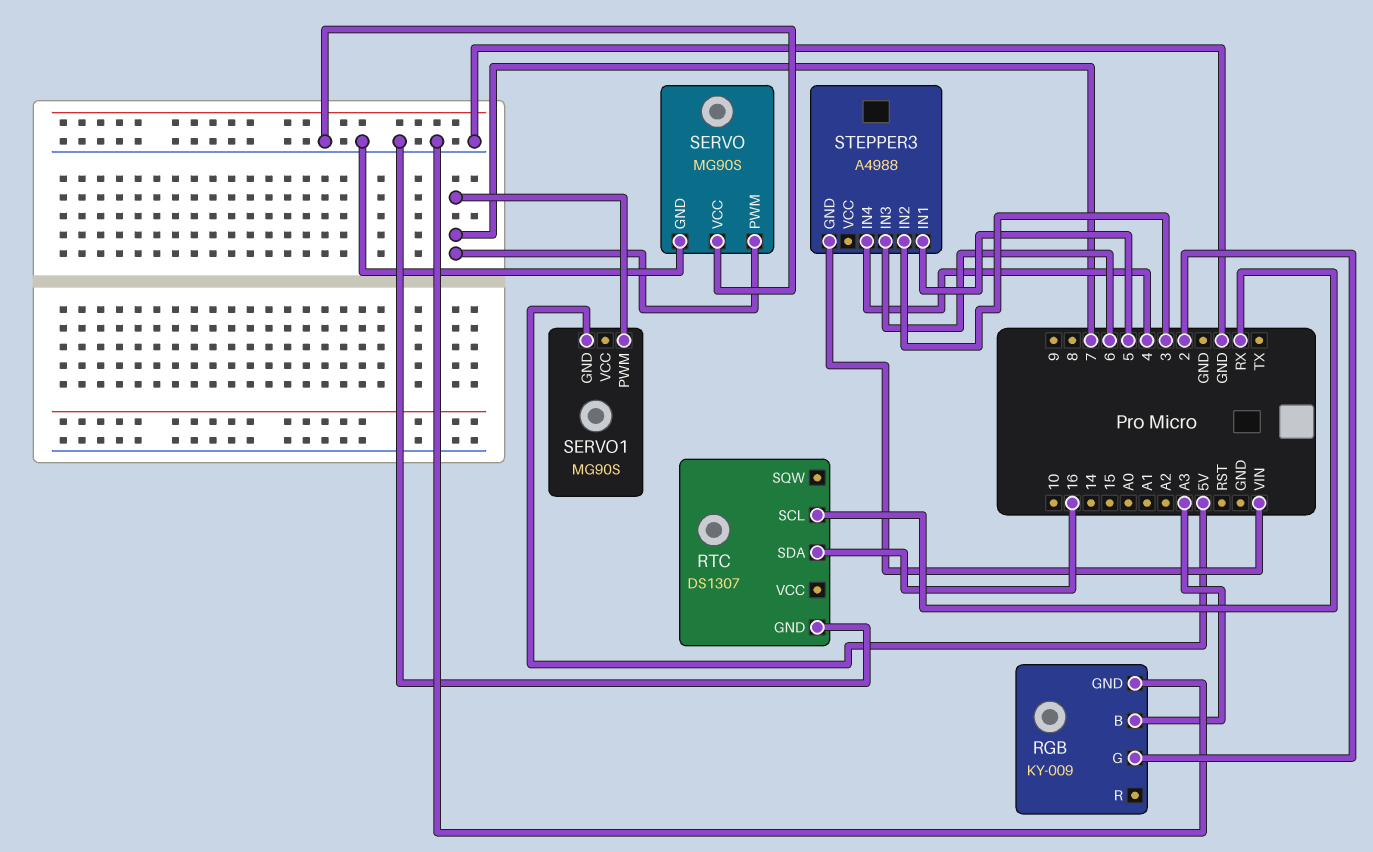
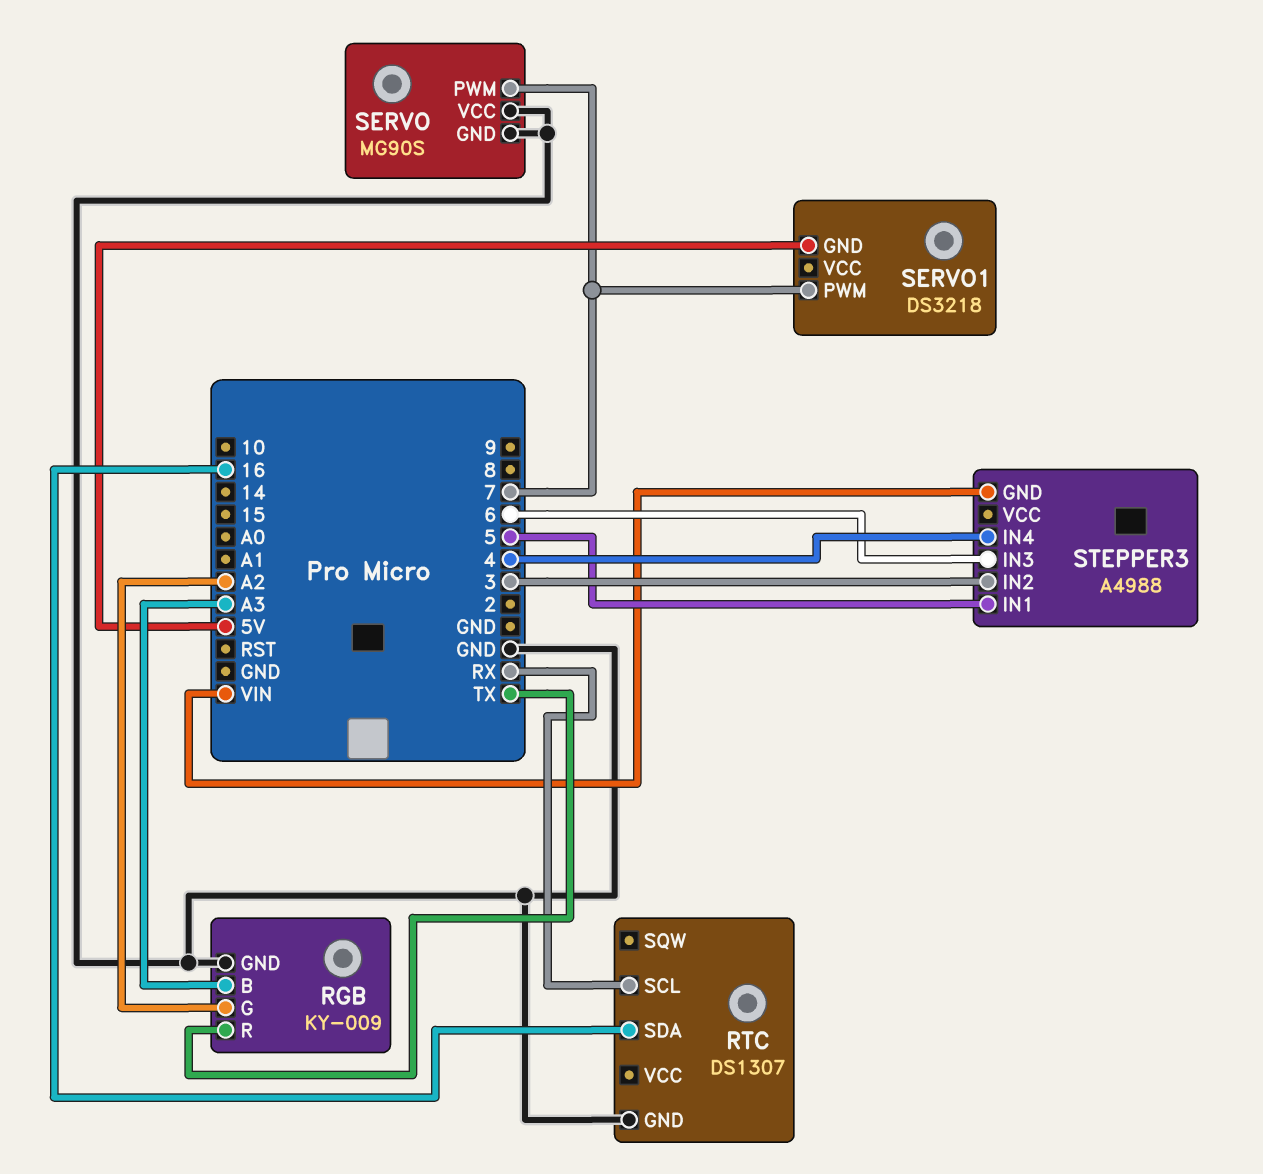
RGB pin G: 2 -> A2
RGB pin R: none -> TX
SERVO1: MG90S -> DS3218

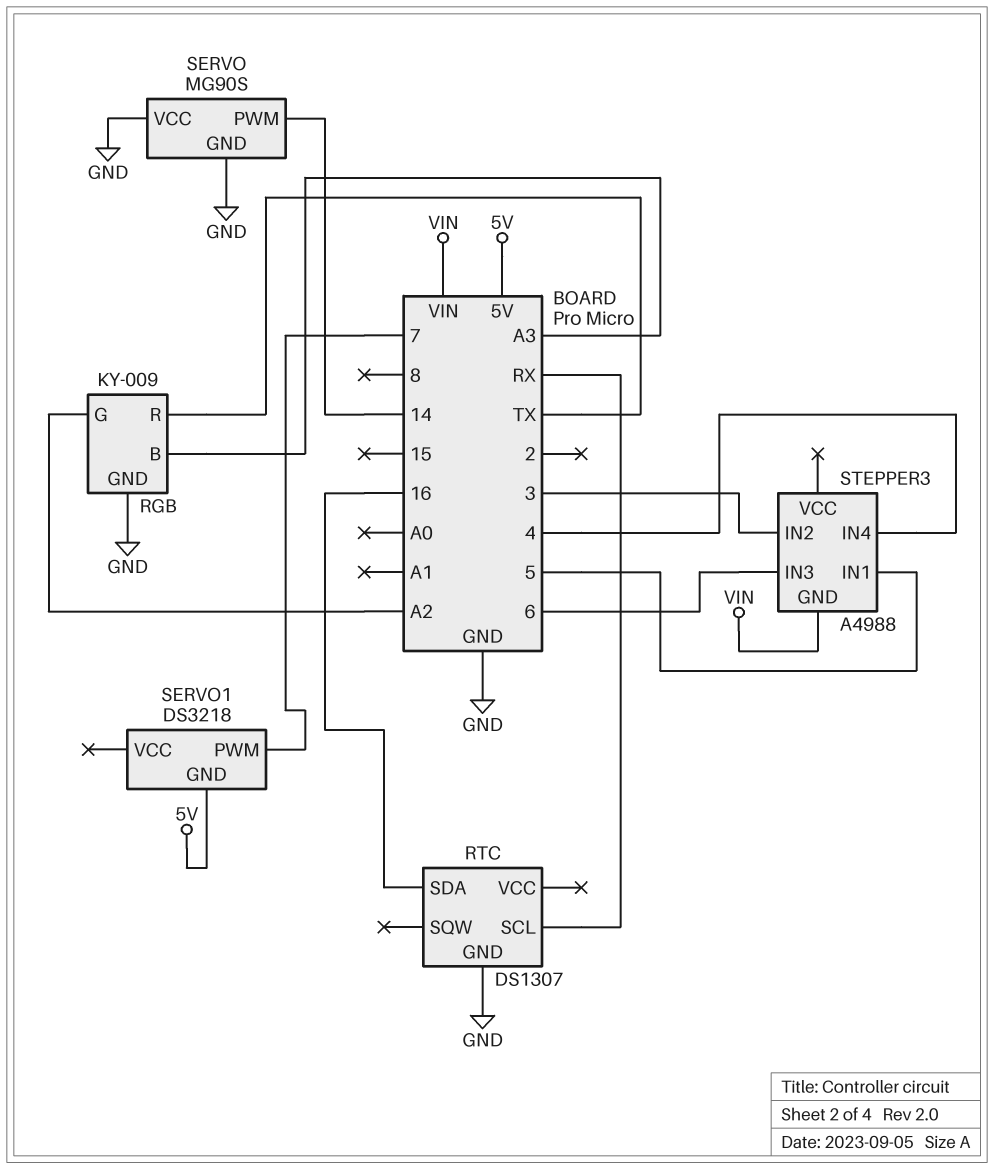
SERVO pin PWM: 7 -> 14

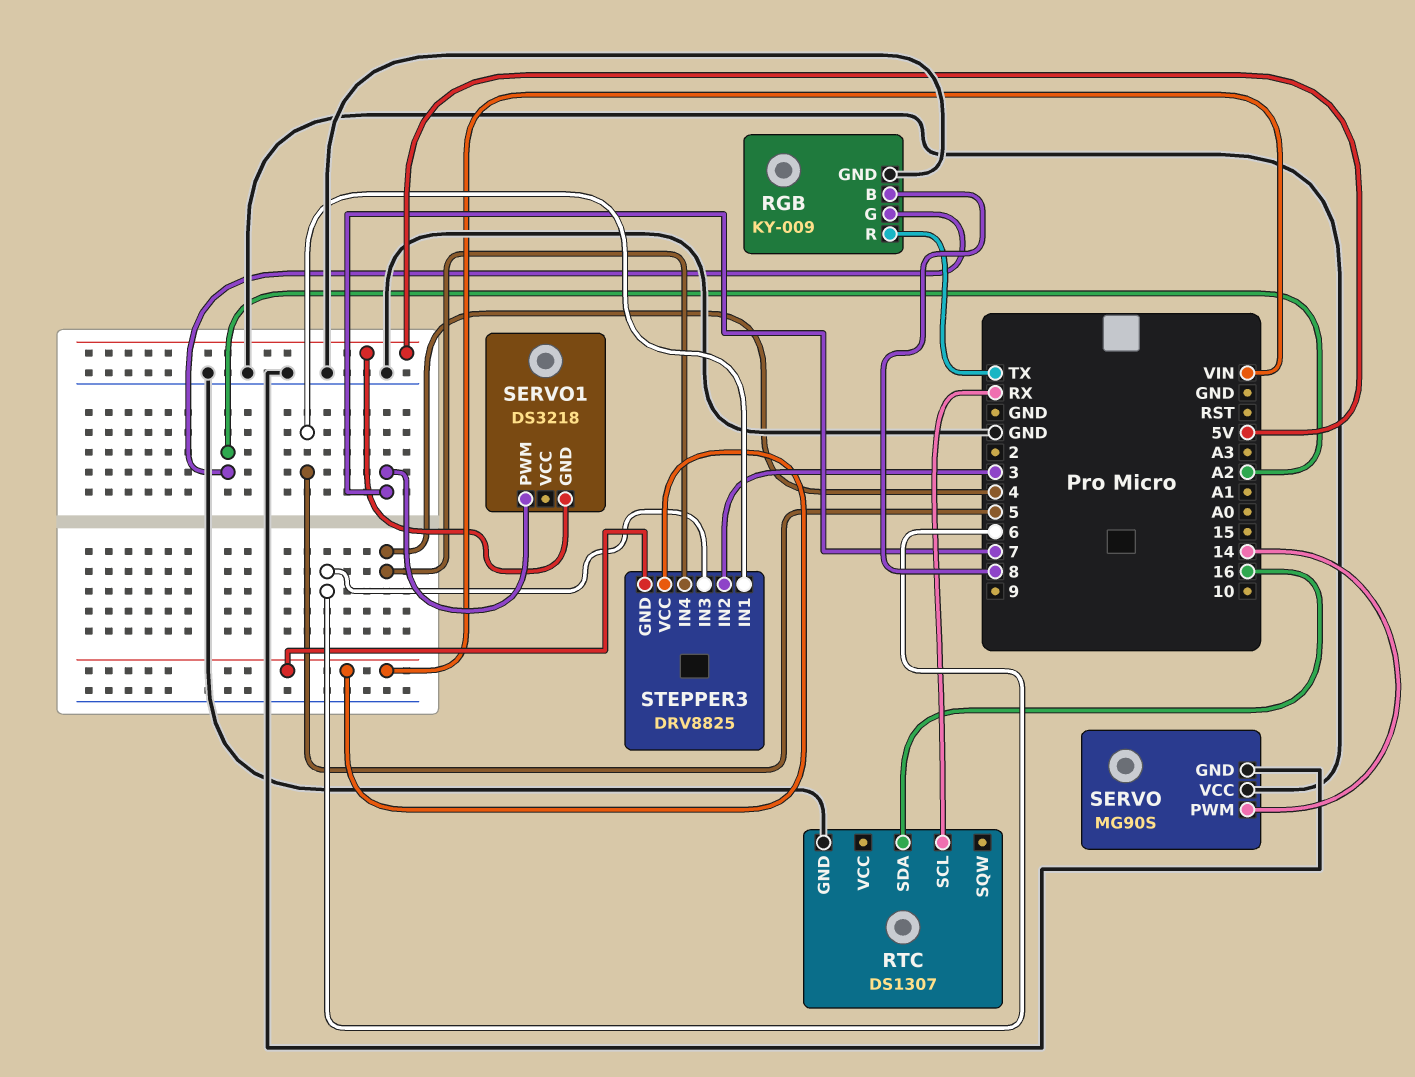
RGB pin B: A3 -> 8
STEPPER3: A4988 -> DRV8825
STEPPER3 pin VCC: none -> VIN

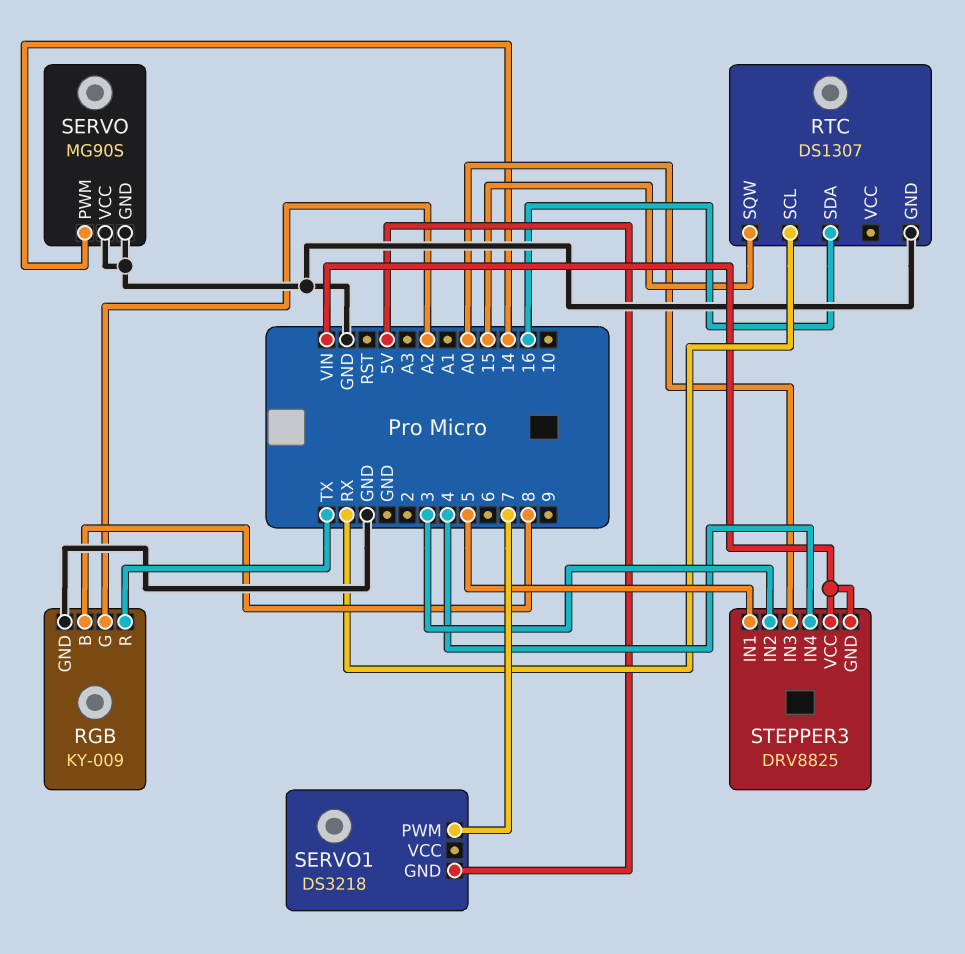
RTC pin SQW: none -> 15
STEPPER3 pin IN3: 6 -> A0

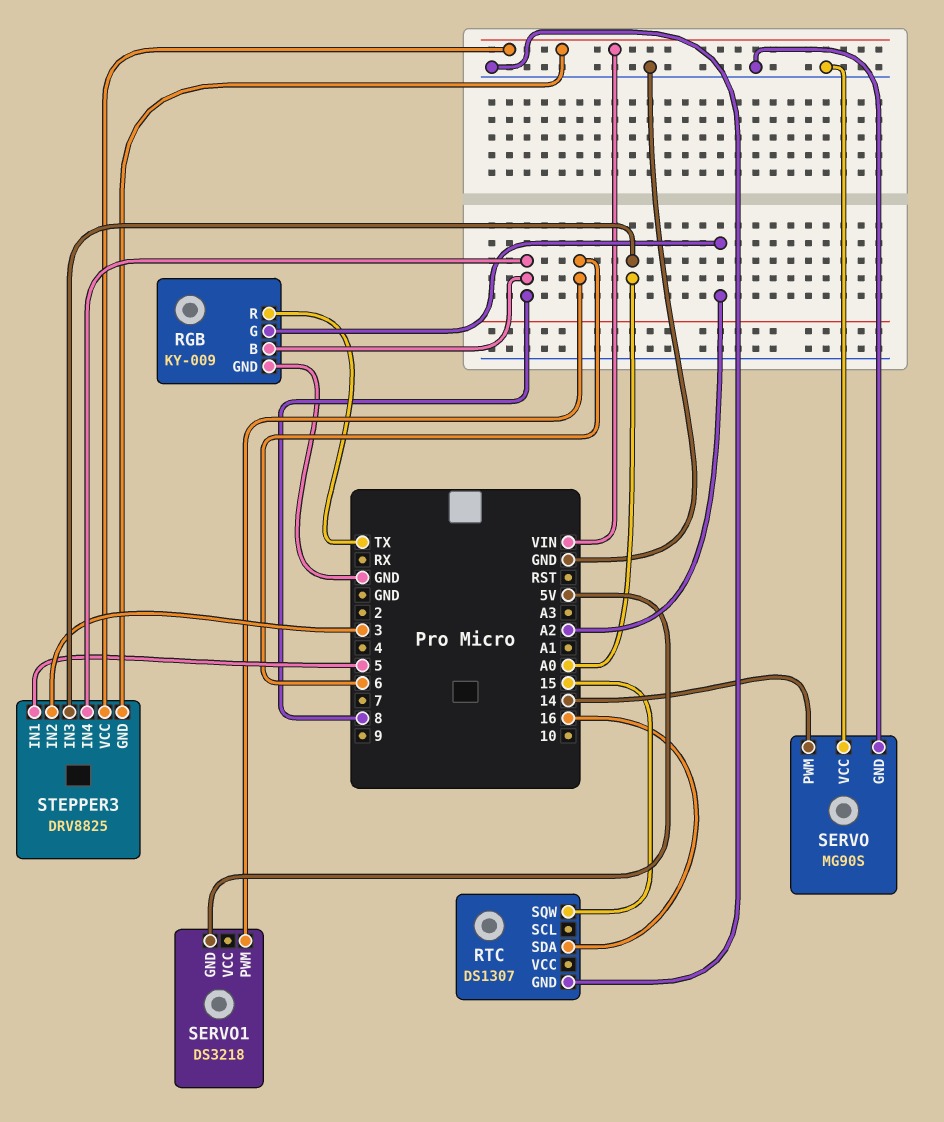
RTC pin SCL: RX -> none
SERVO1 pin PWM: 7 -> 6
STEPPER3 pin IN4: 4 -> 8

